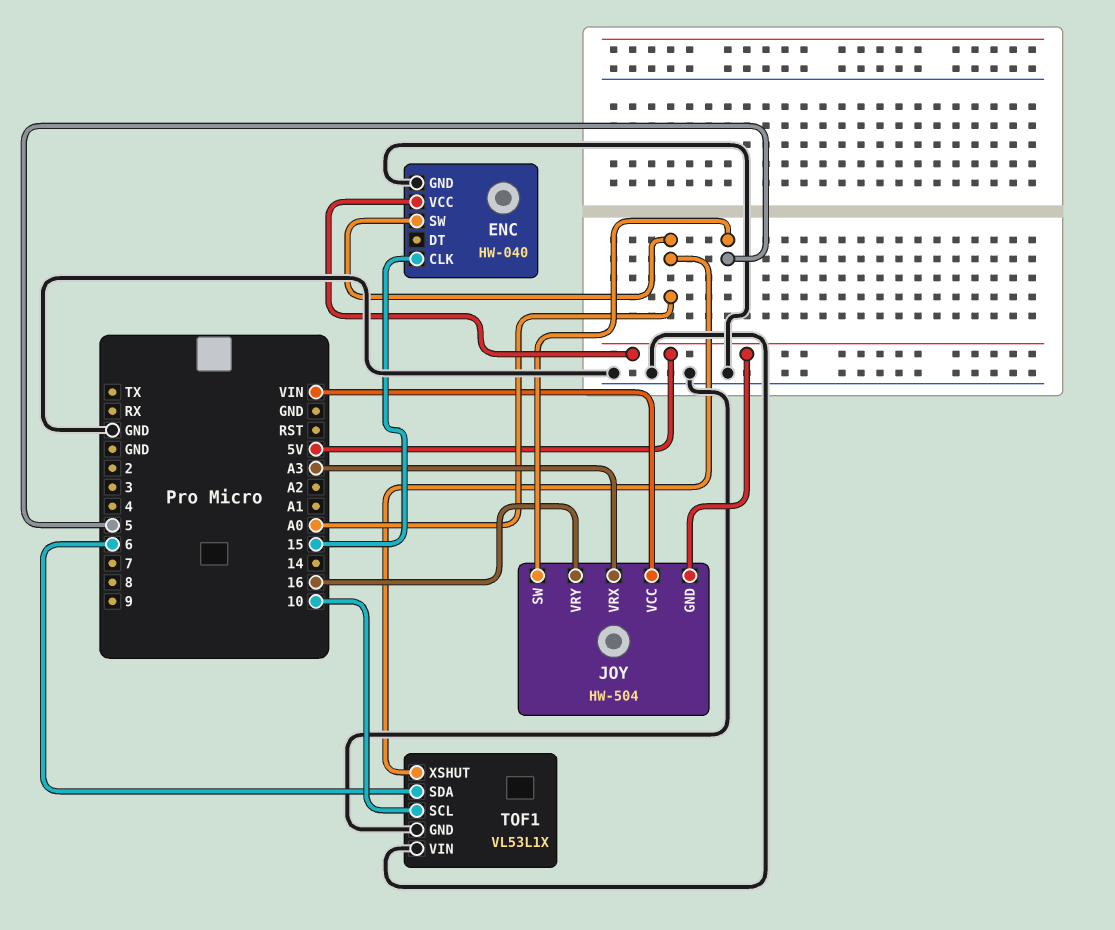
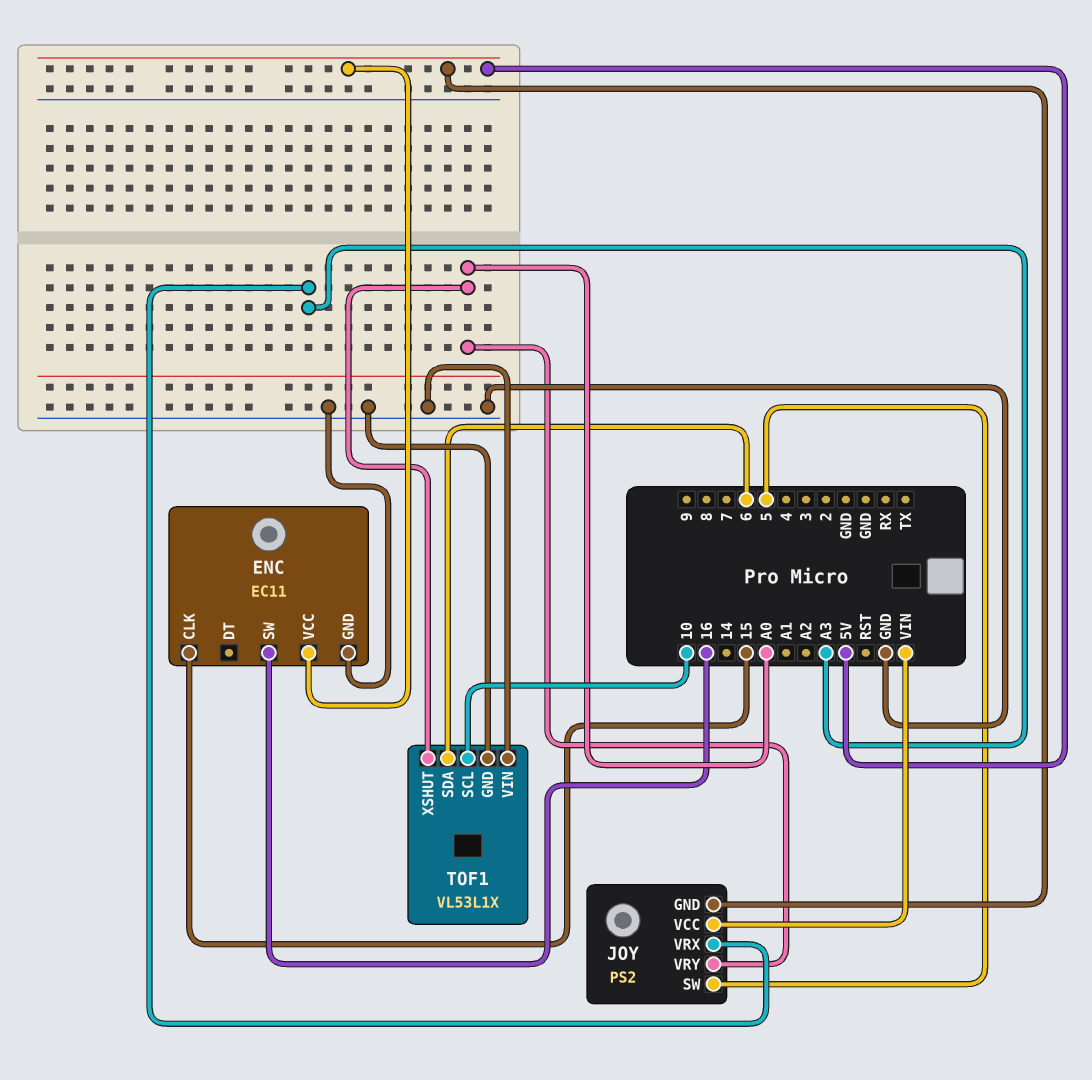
ENC: HW-040 -> EC11
ENC pin SW: A0 -> 16
JOY: HW-504 -> PS2
JOY pin VRY: 16 -> A0

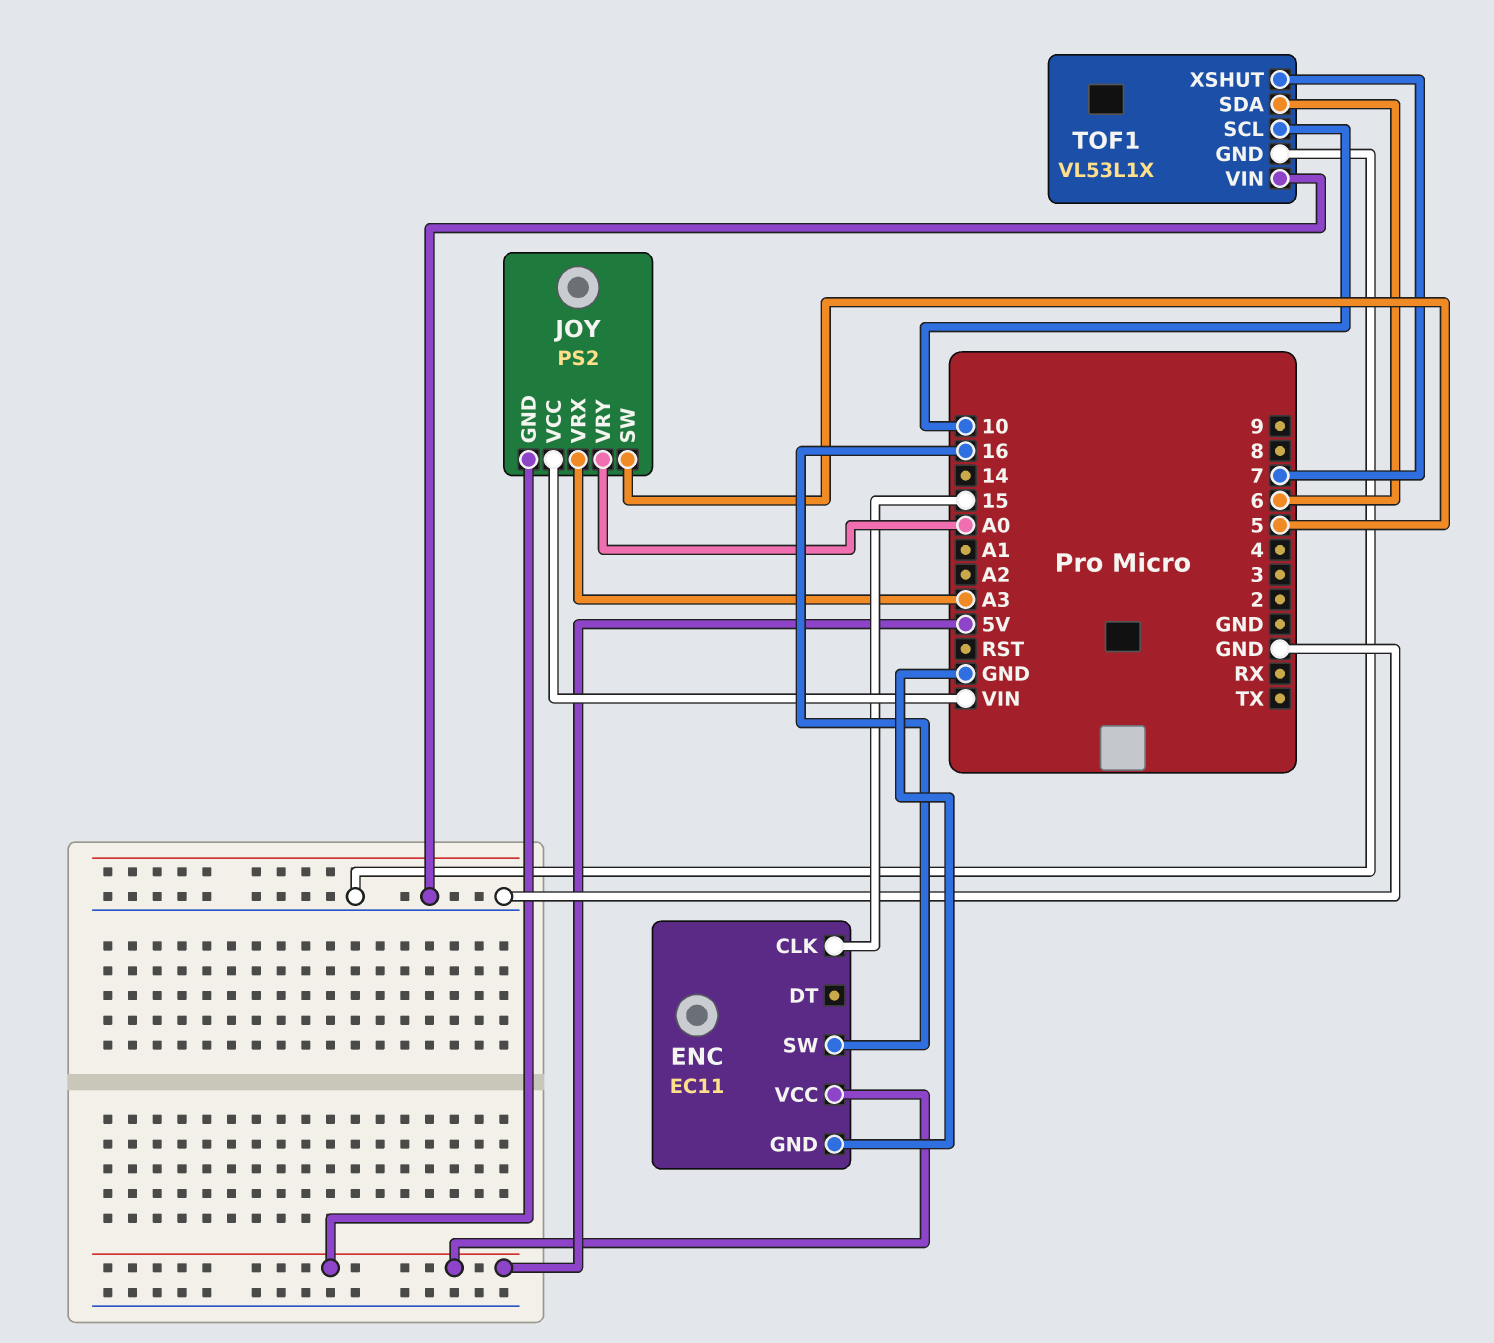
TOF1 pin XSHUT: A0 -> 7

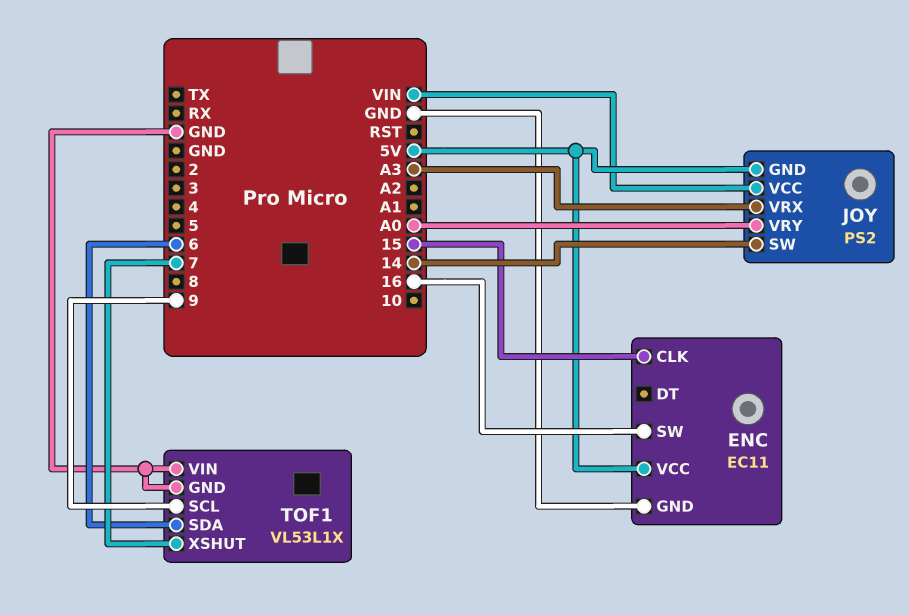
JOY pin SW: 5 -> 14
TOF1 pin SCL: 10 -> 9

